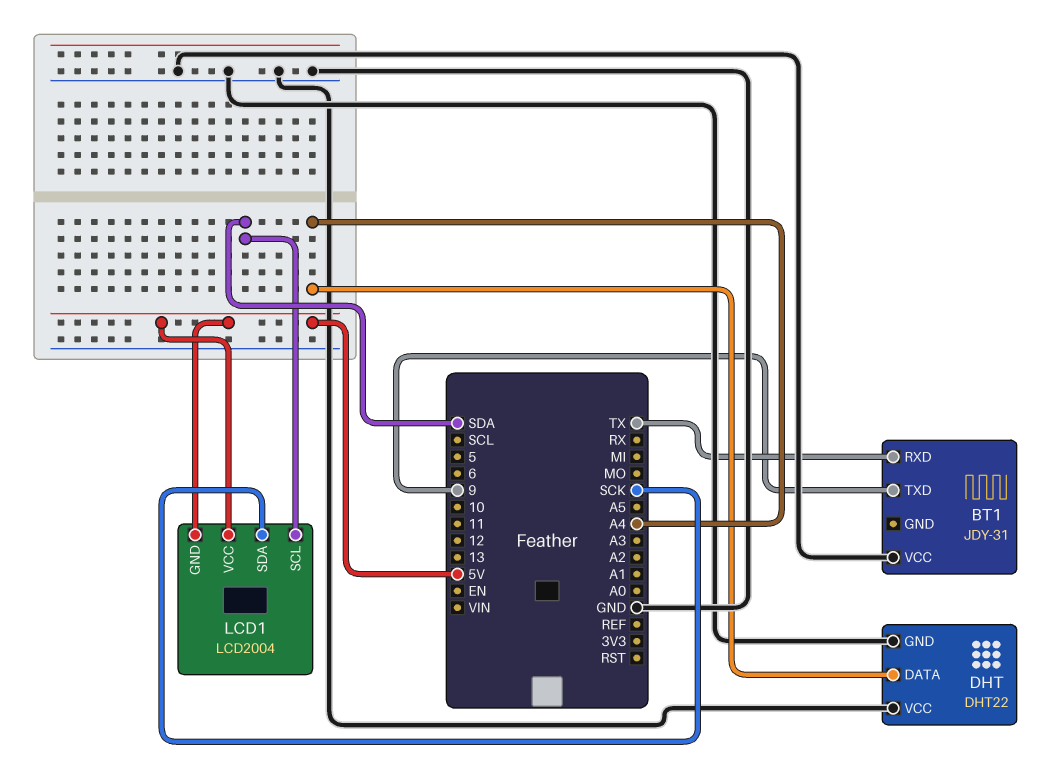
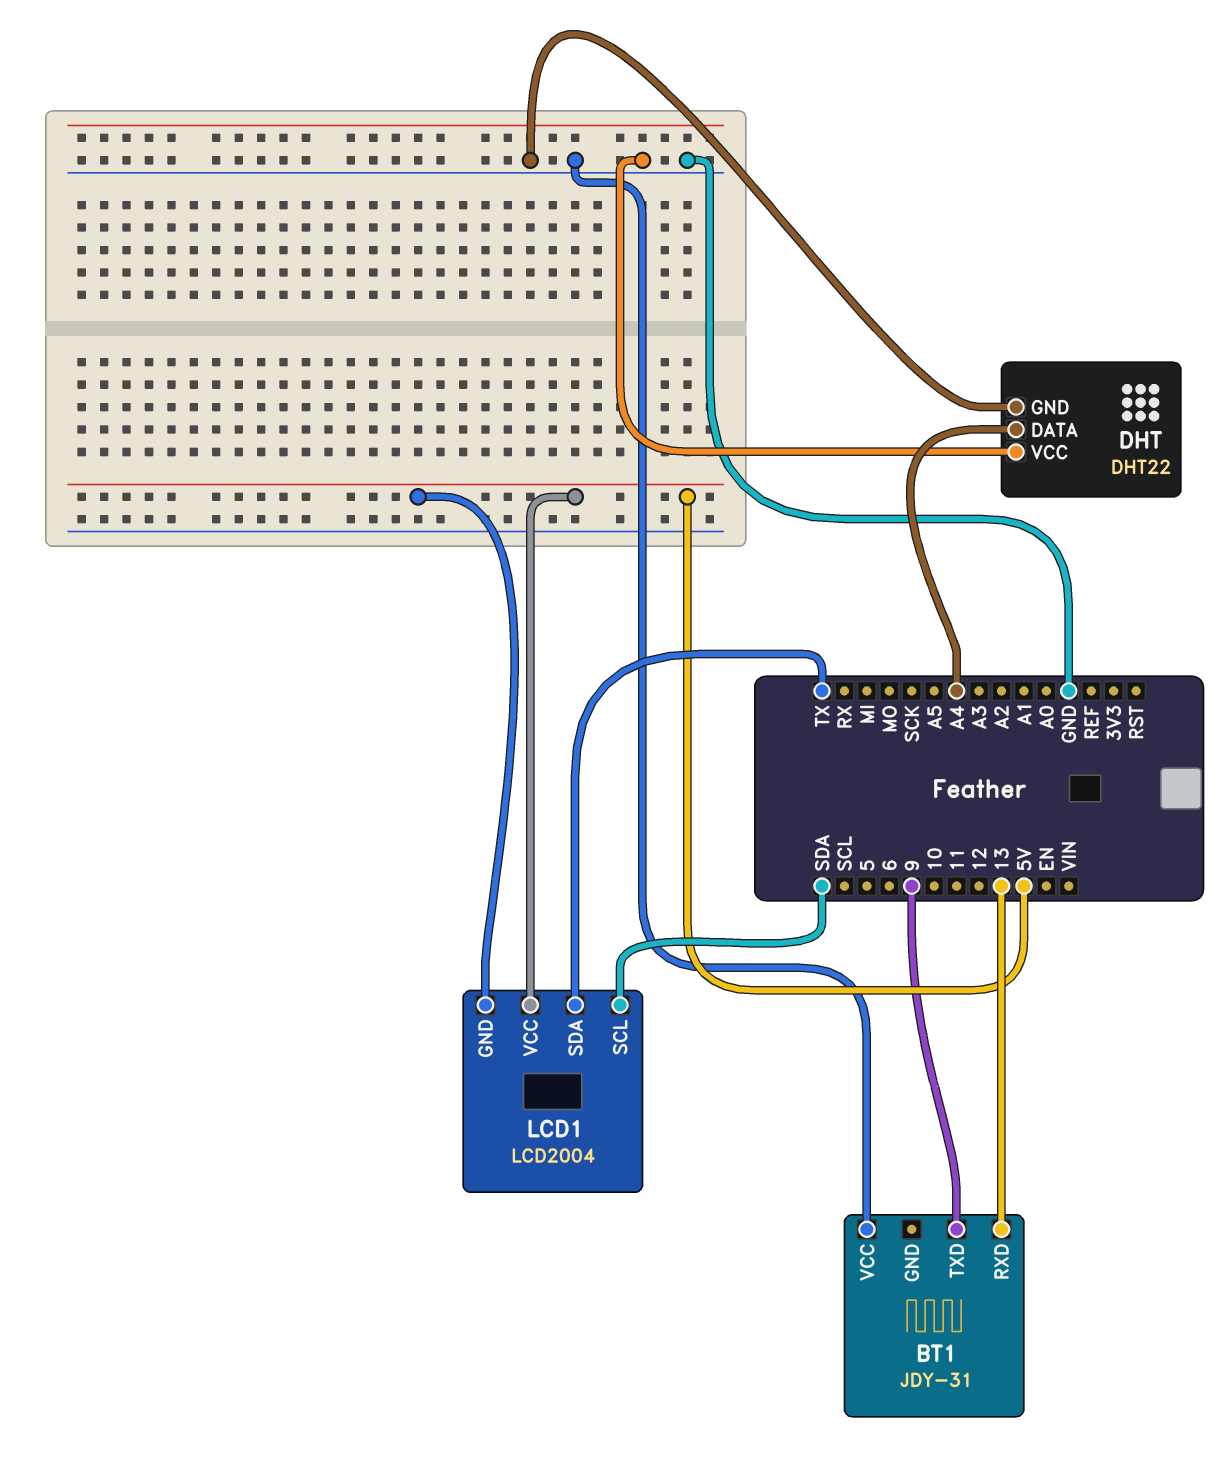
BT1 pin RXD: TX -> 13
LCD1 pin SDA: SCK -> TX

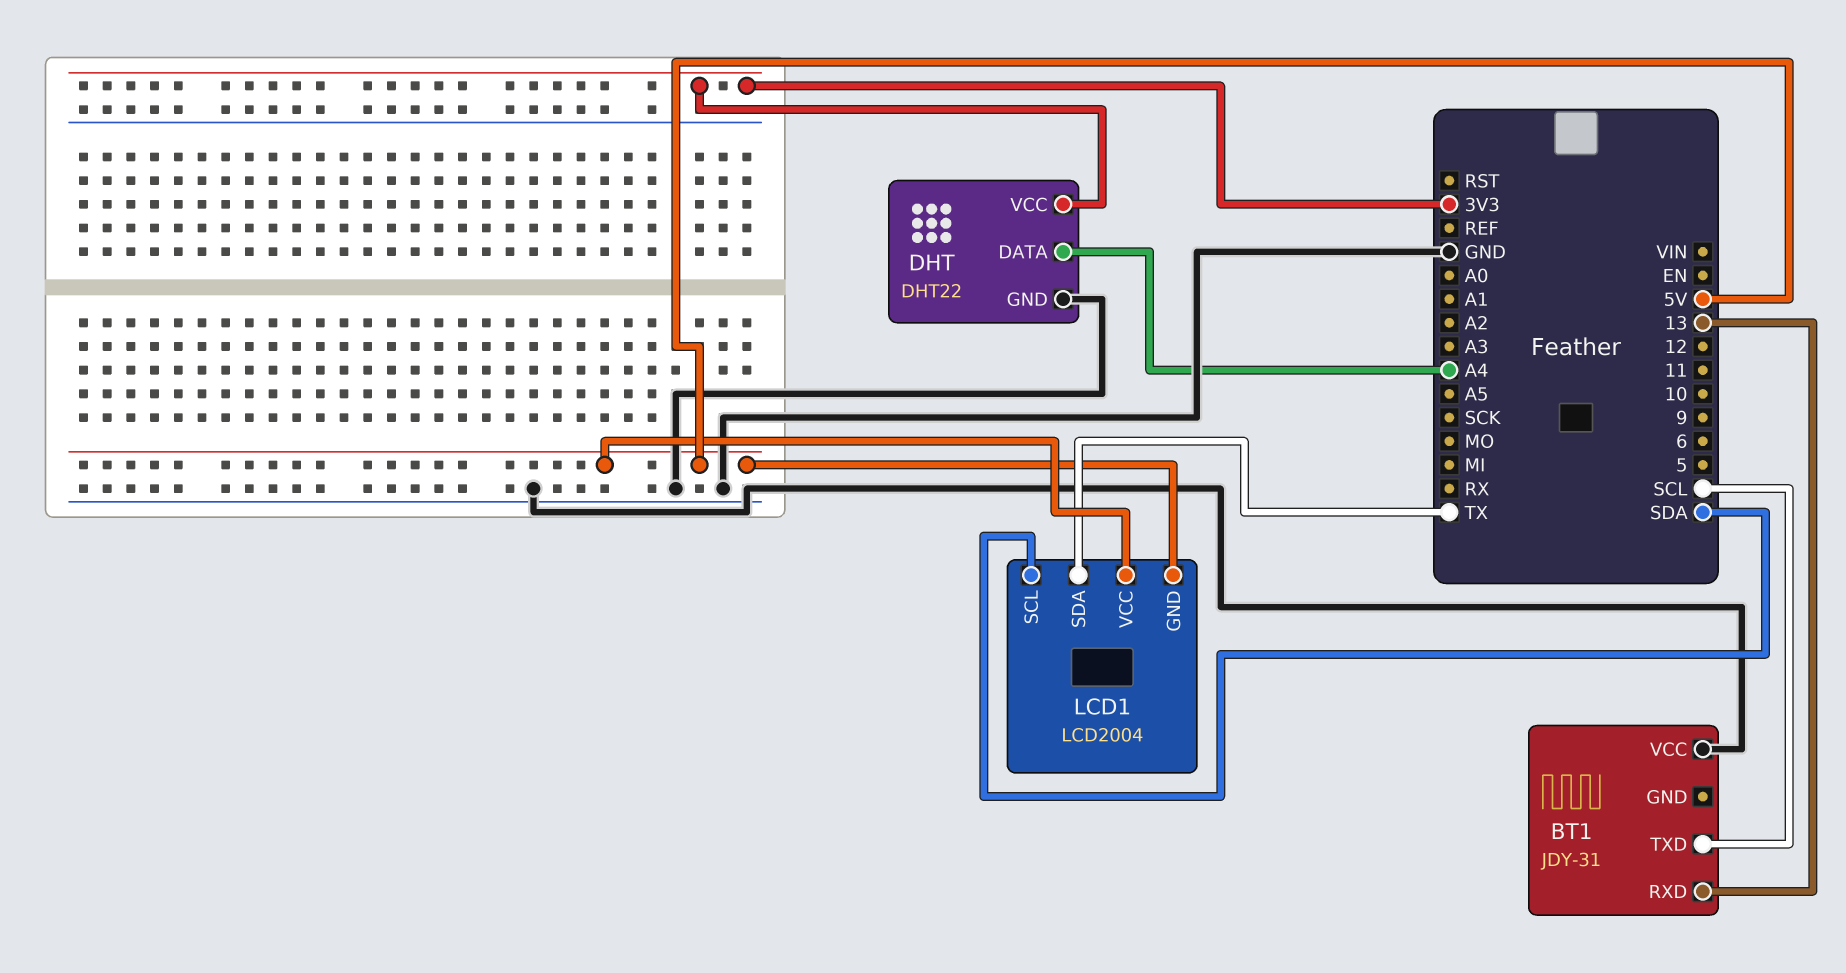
BT1 pin TXD: 9 -> SCL
DHT pin VCC: GND -> 3V3

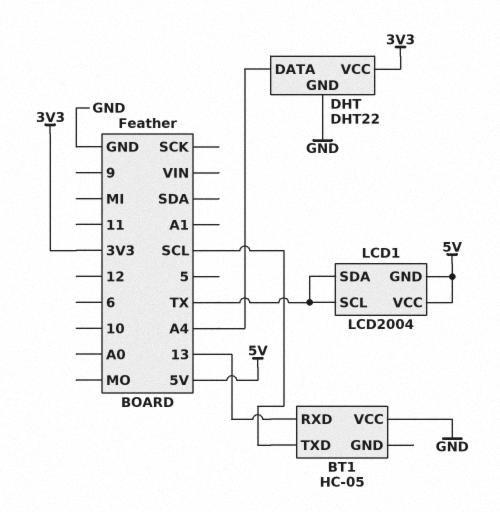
BT1: JDY-31 -> HC-05
LCD1 pin SCL: SDA -> TX

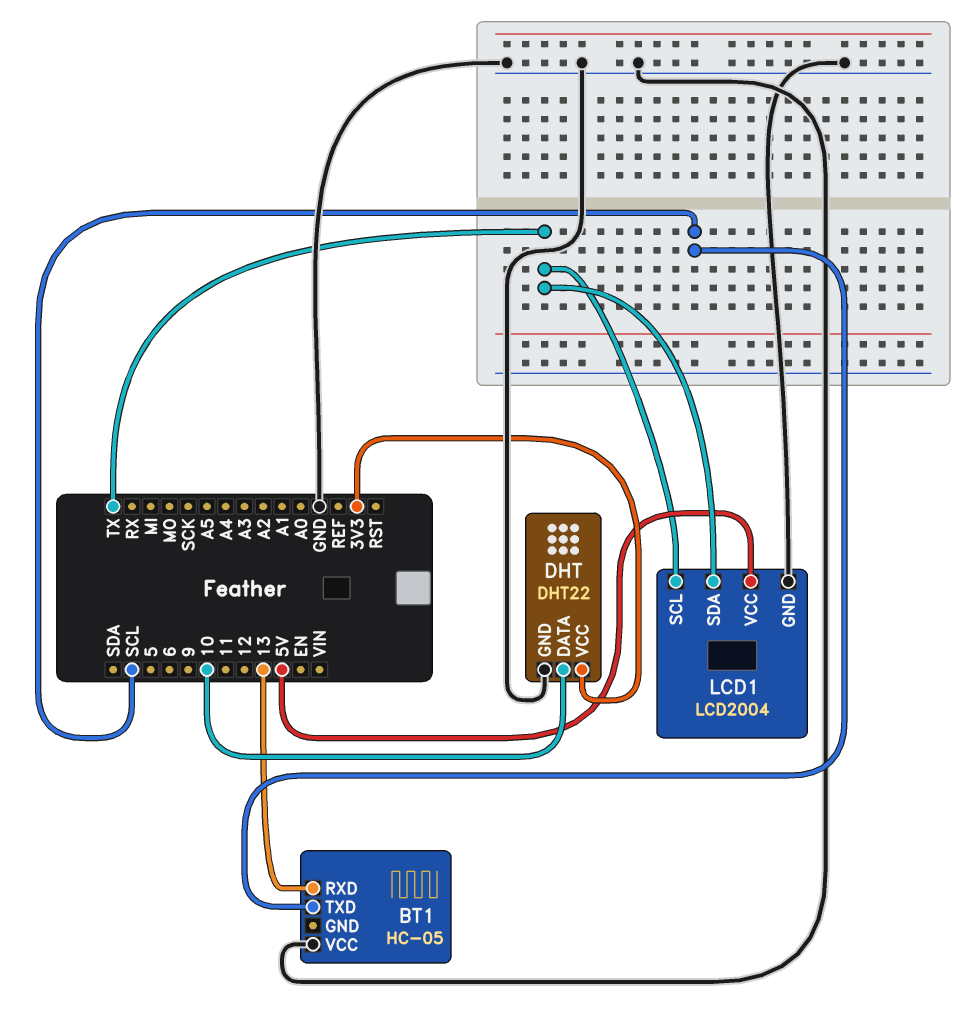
DHT pin DATA: A4 -> 10
LCD1 pin GND: 5V -> GND

